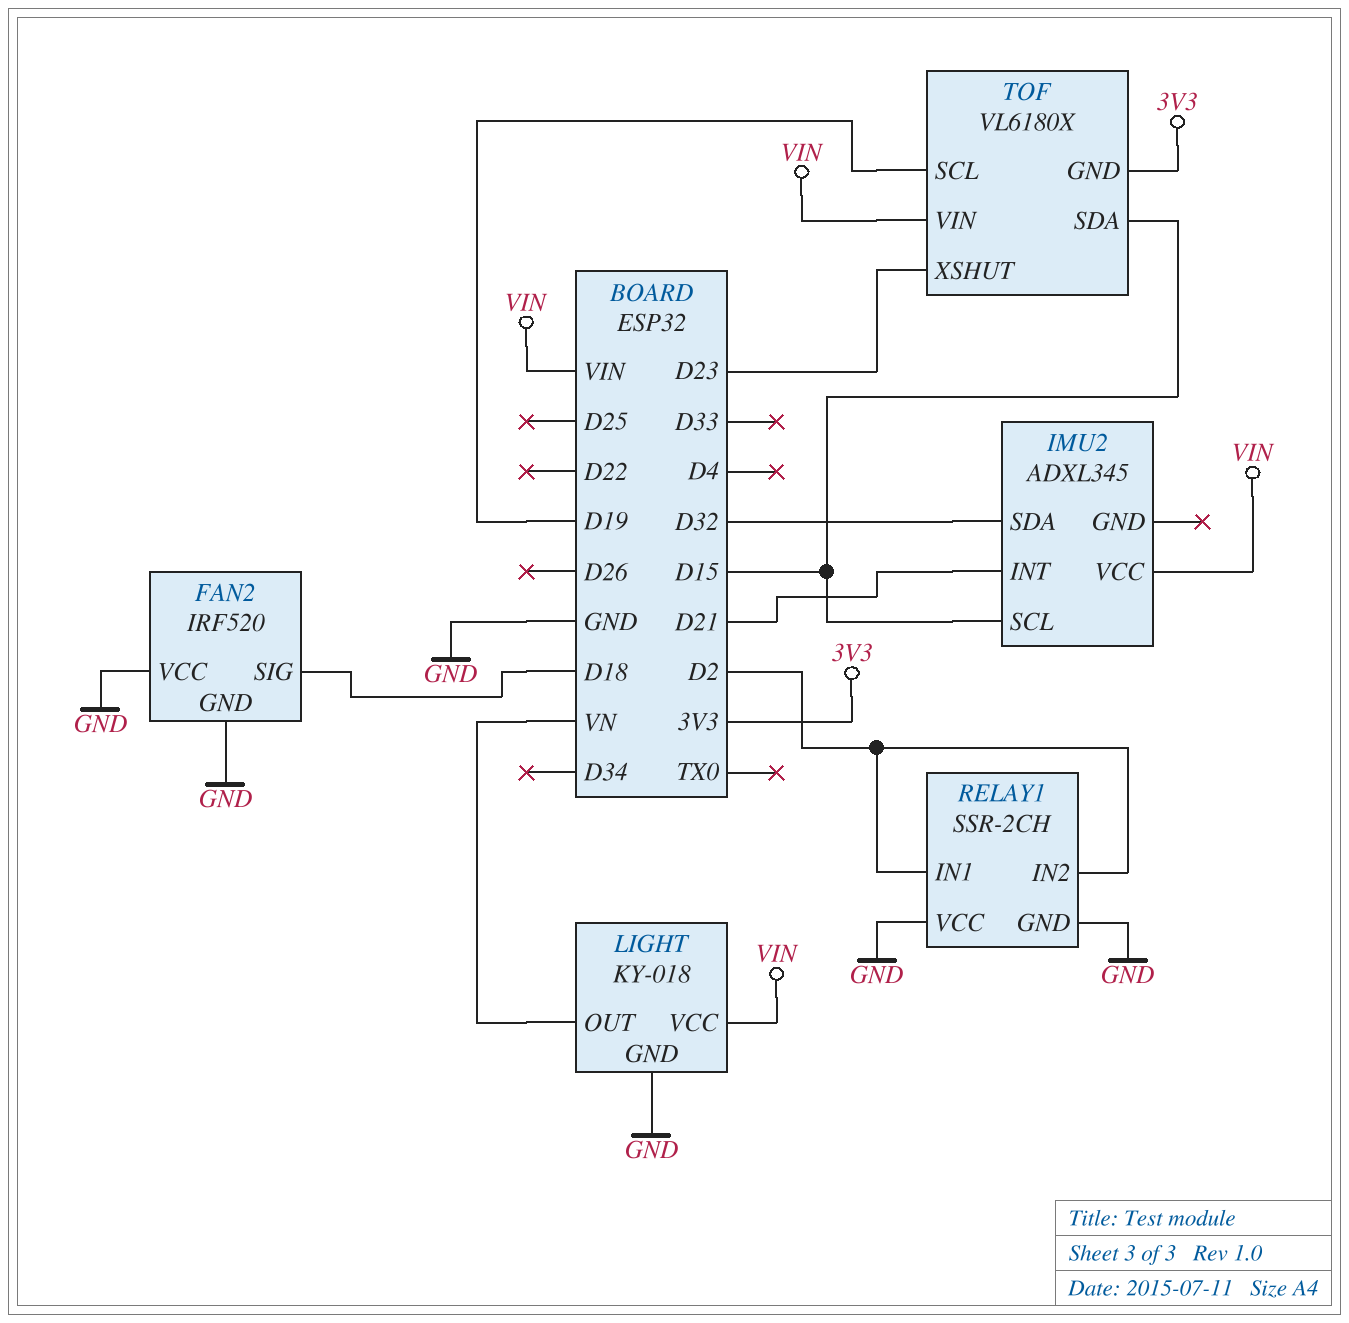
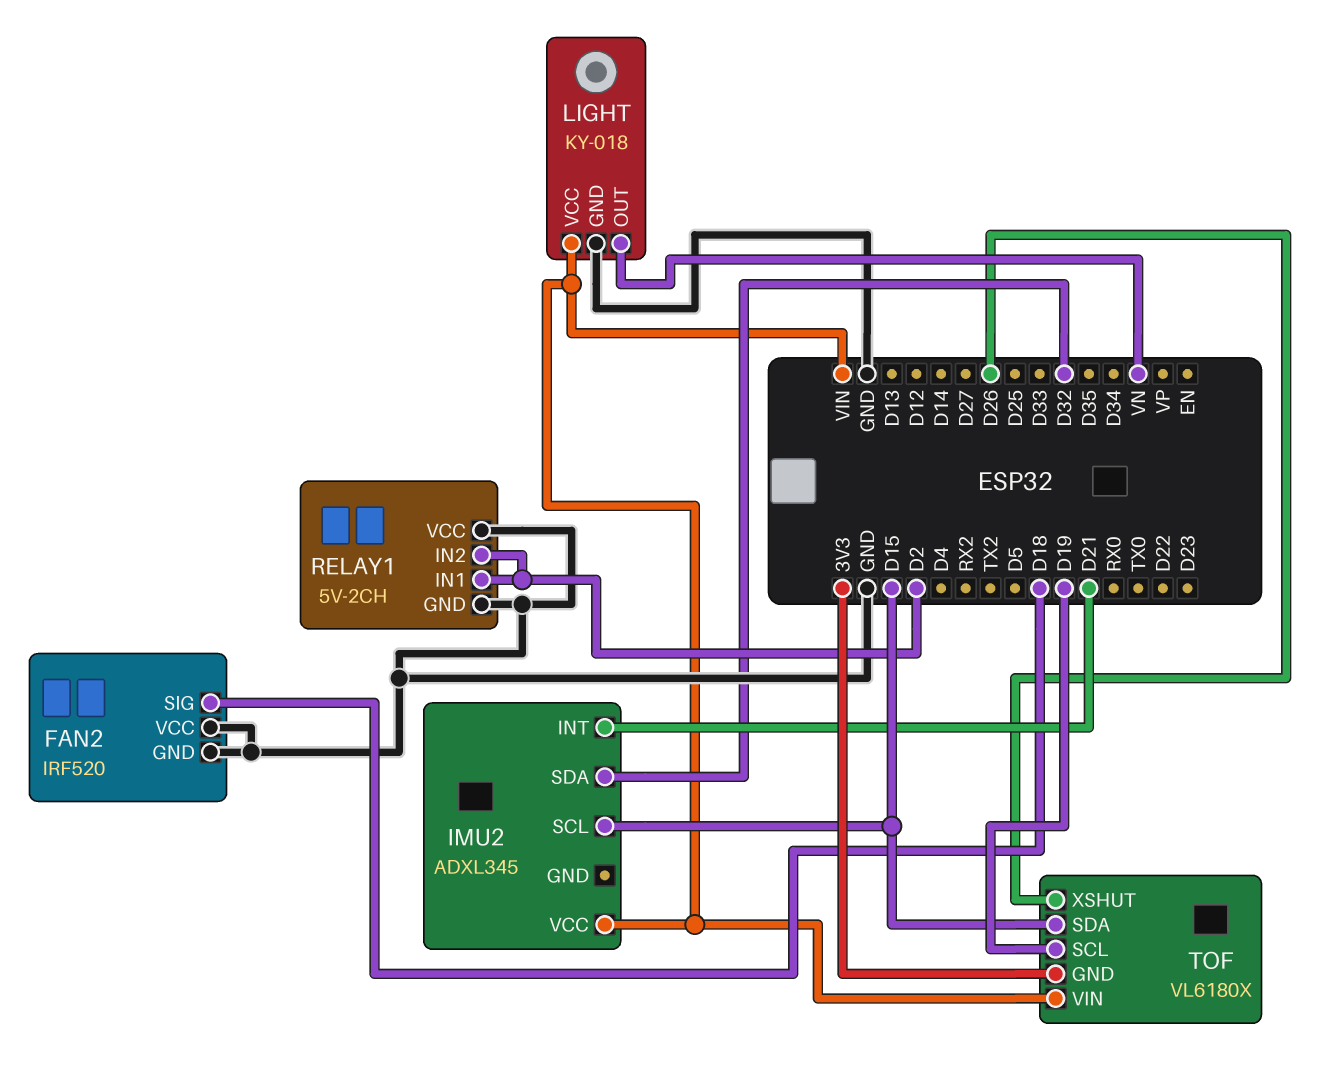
RELAY1: SSR-2CH -> 5V-2CH
TOF pin XSHUT: D23 -> D26

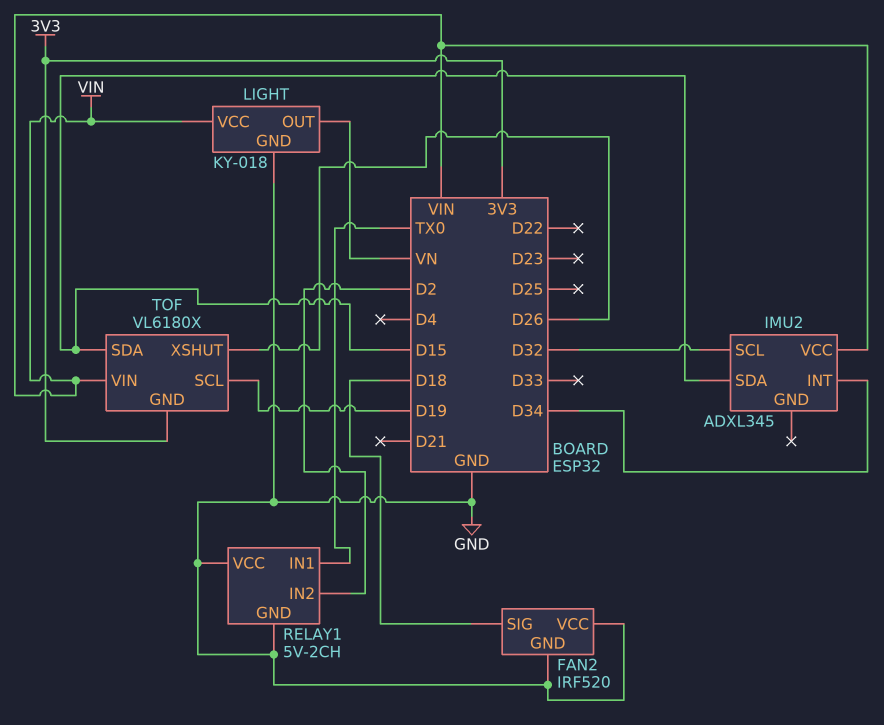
IMU2 pin INT: D21 -> D34
IMU2 pin SCL: D15 -> D32
IMU2 pin SDA: D32 -> D15
RELAY1 pin IN1: D2 -> TX0

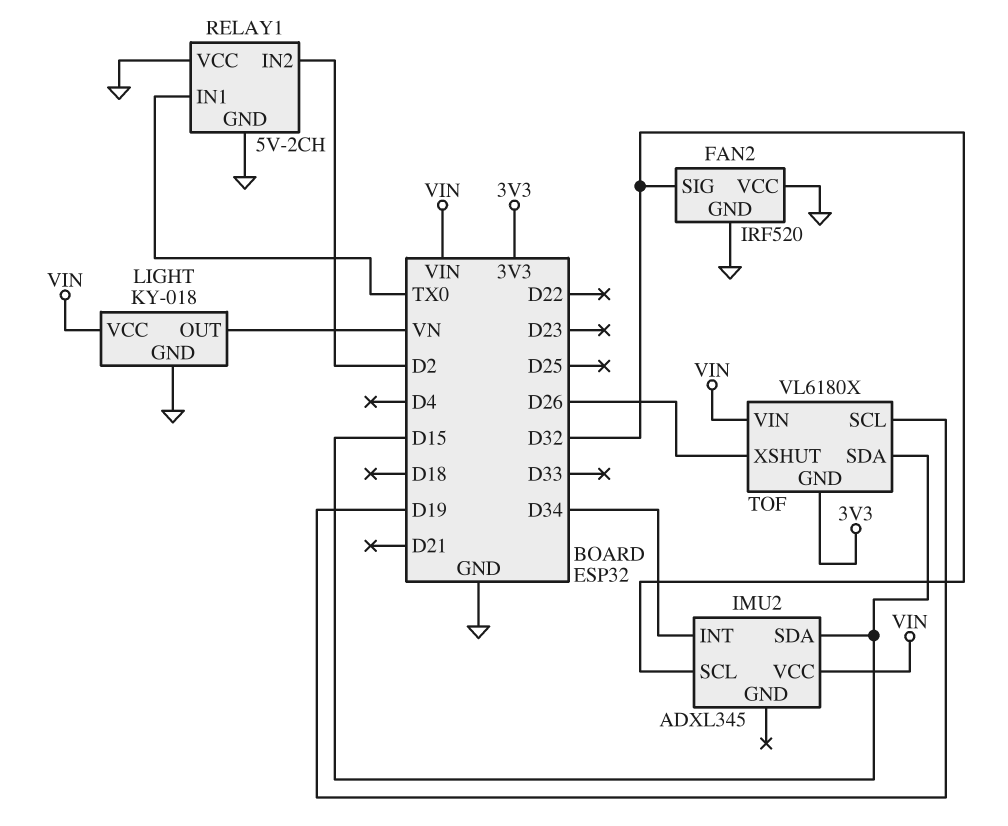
FAN2 pin SIG: D18 -> D32

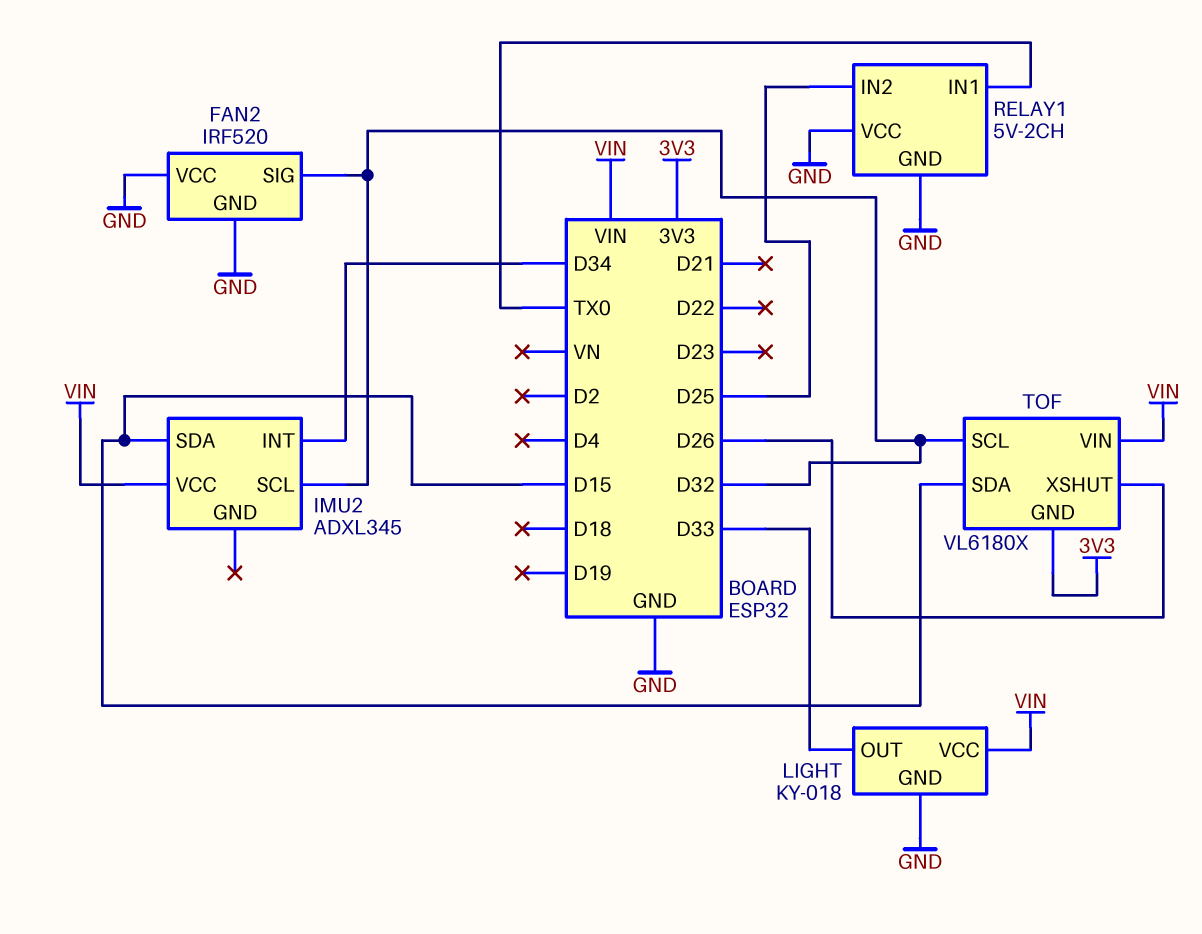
LIGHT pin OUT: VN -> D33
RELAY1 pin IN2: D2 -> D25
TOF pin SCL: D19 -> D32

